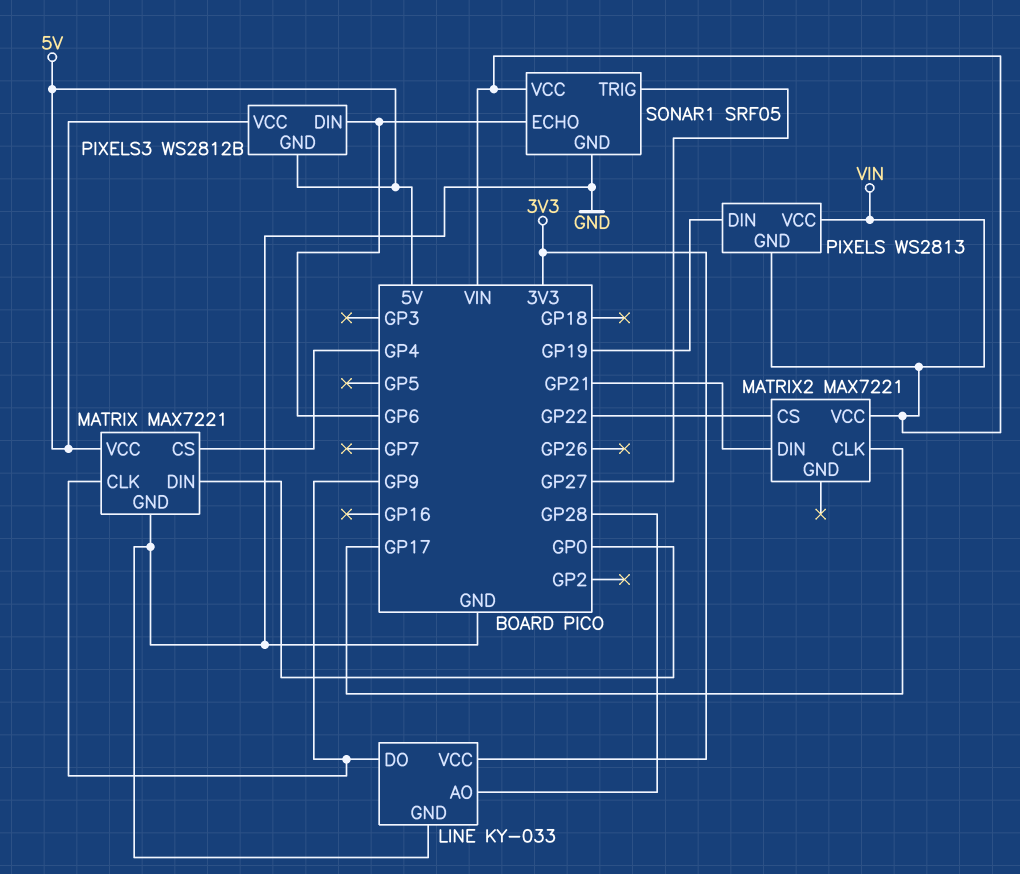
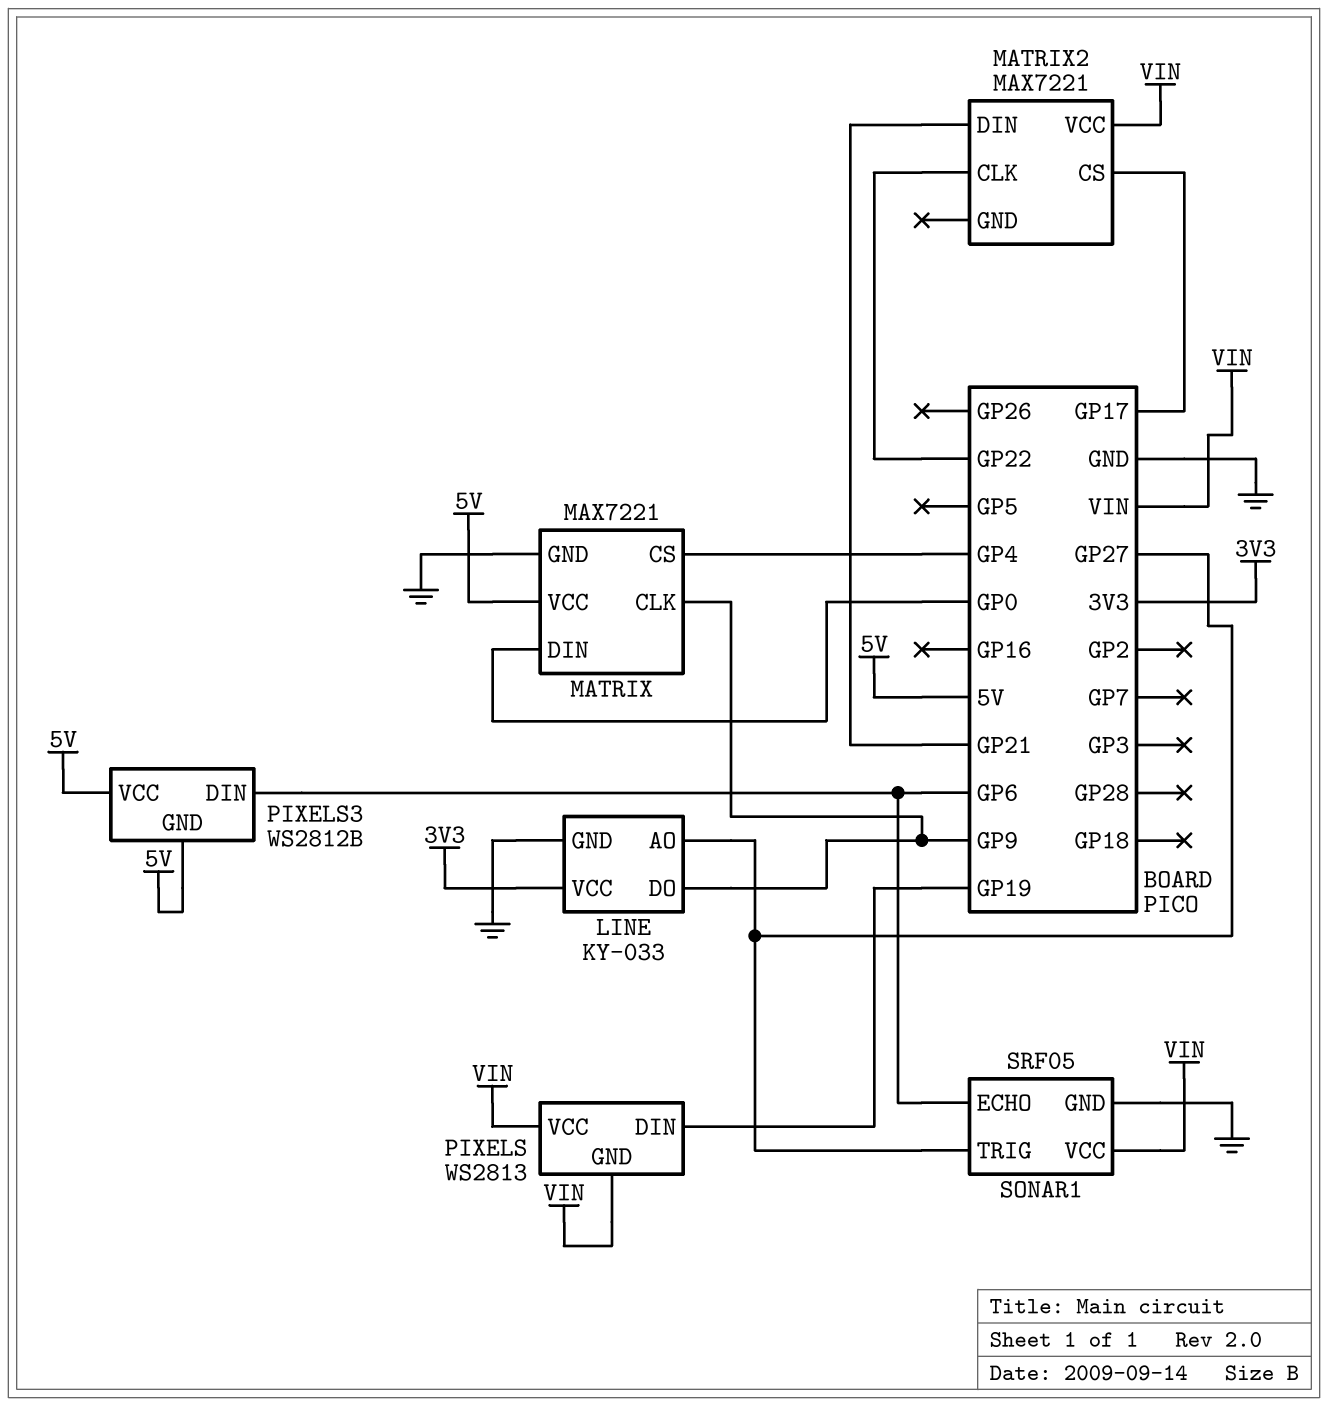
LINE pin AO: GP28 -> GP27
MATRIX2 pin CLK: GP17 -> GP22
MATRIX2 pin CS: GP22 -> GP17

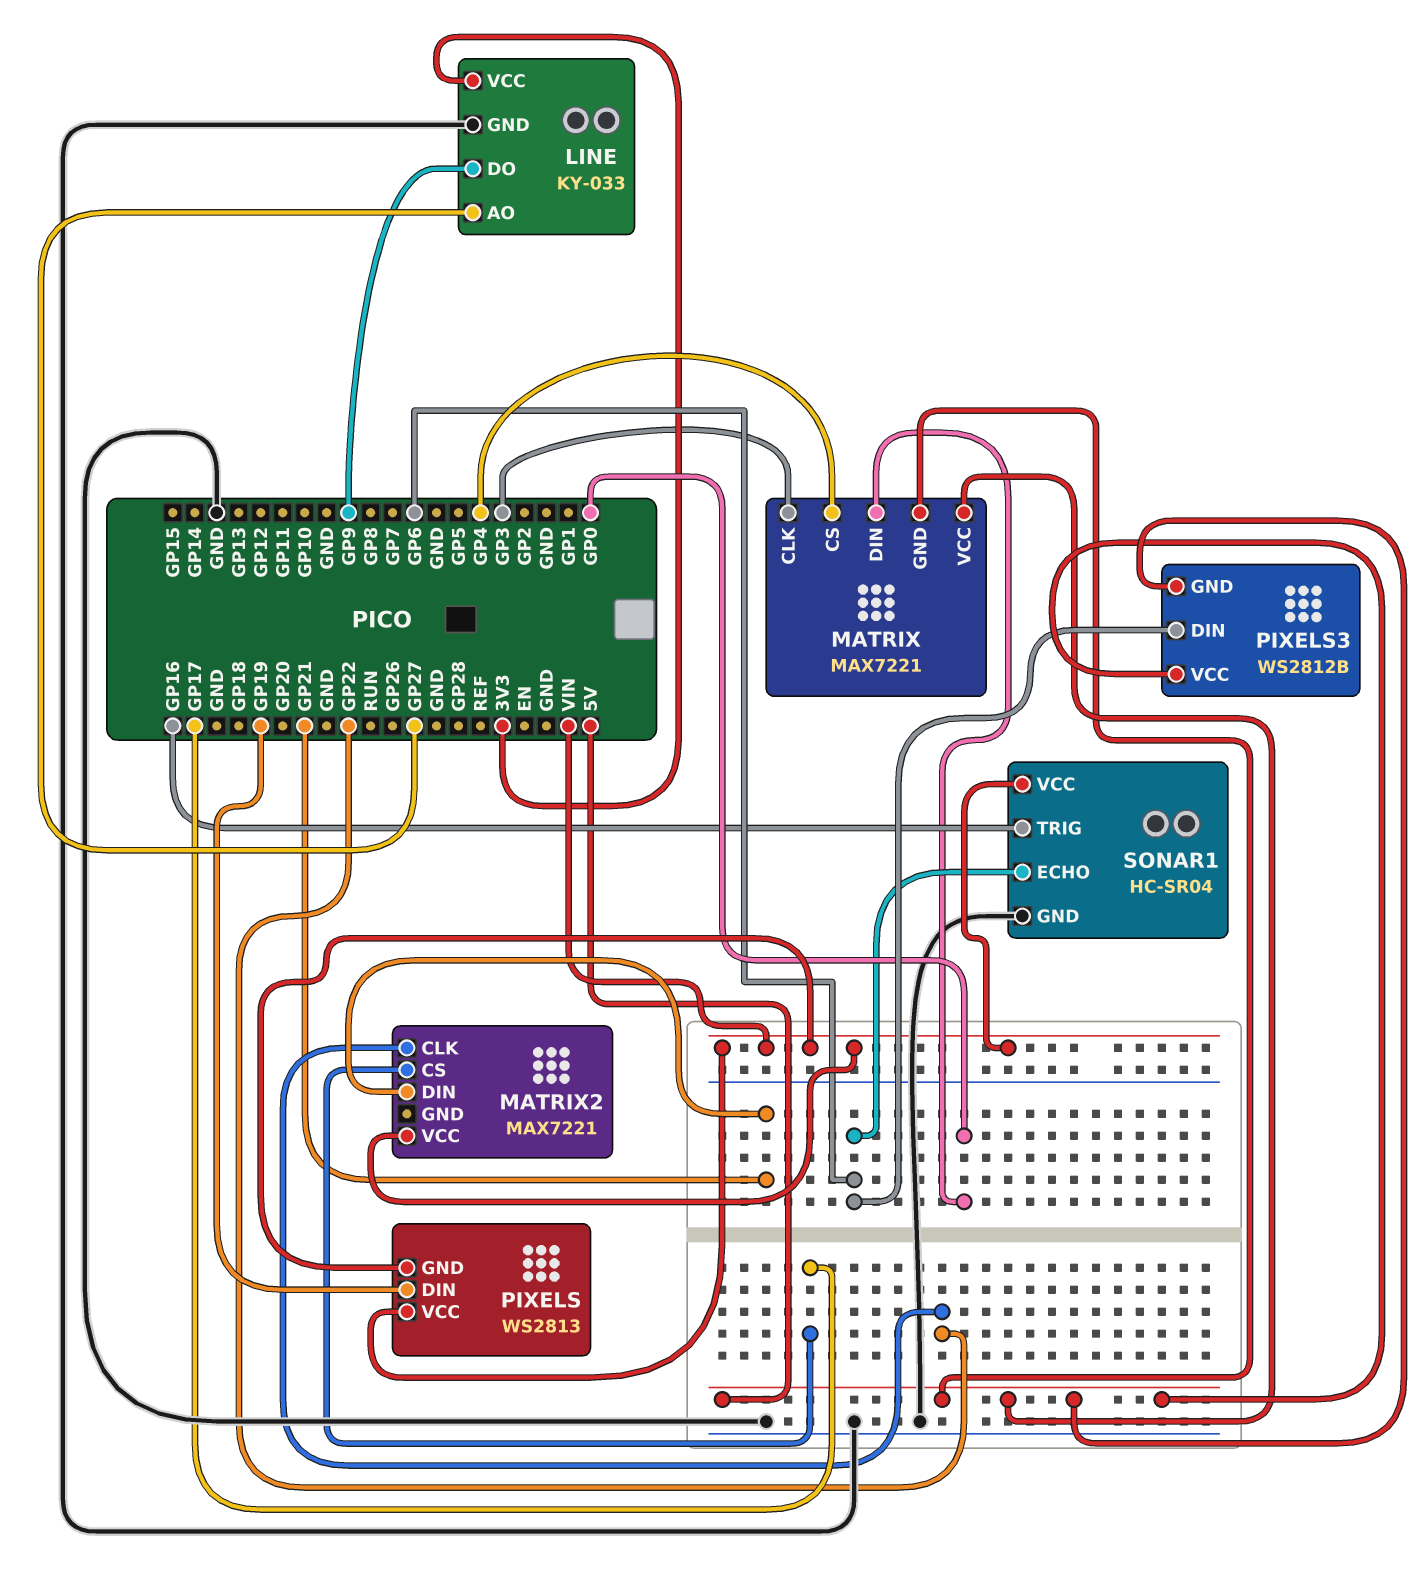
MATRIX pin CLK: GP9 -> GP3
MATRIX pin GND: GND -> 5V
SONAR1: SRF05 -> HC-SR04
SONAR1 pin TRIG: GP27 -> GP16

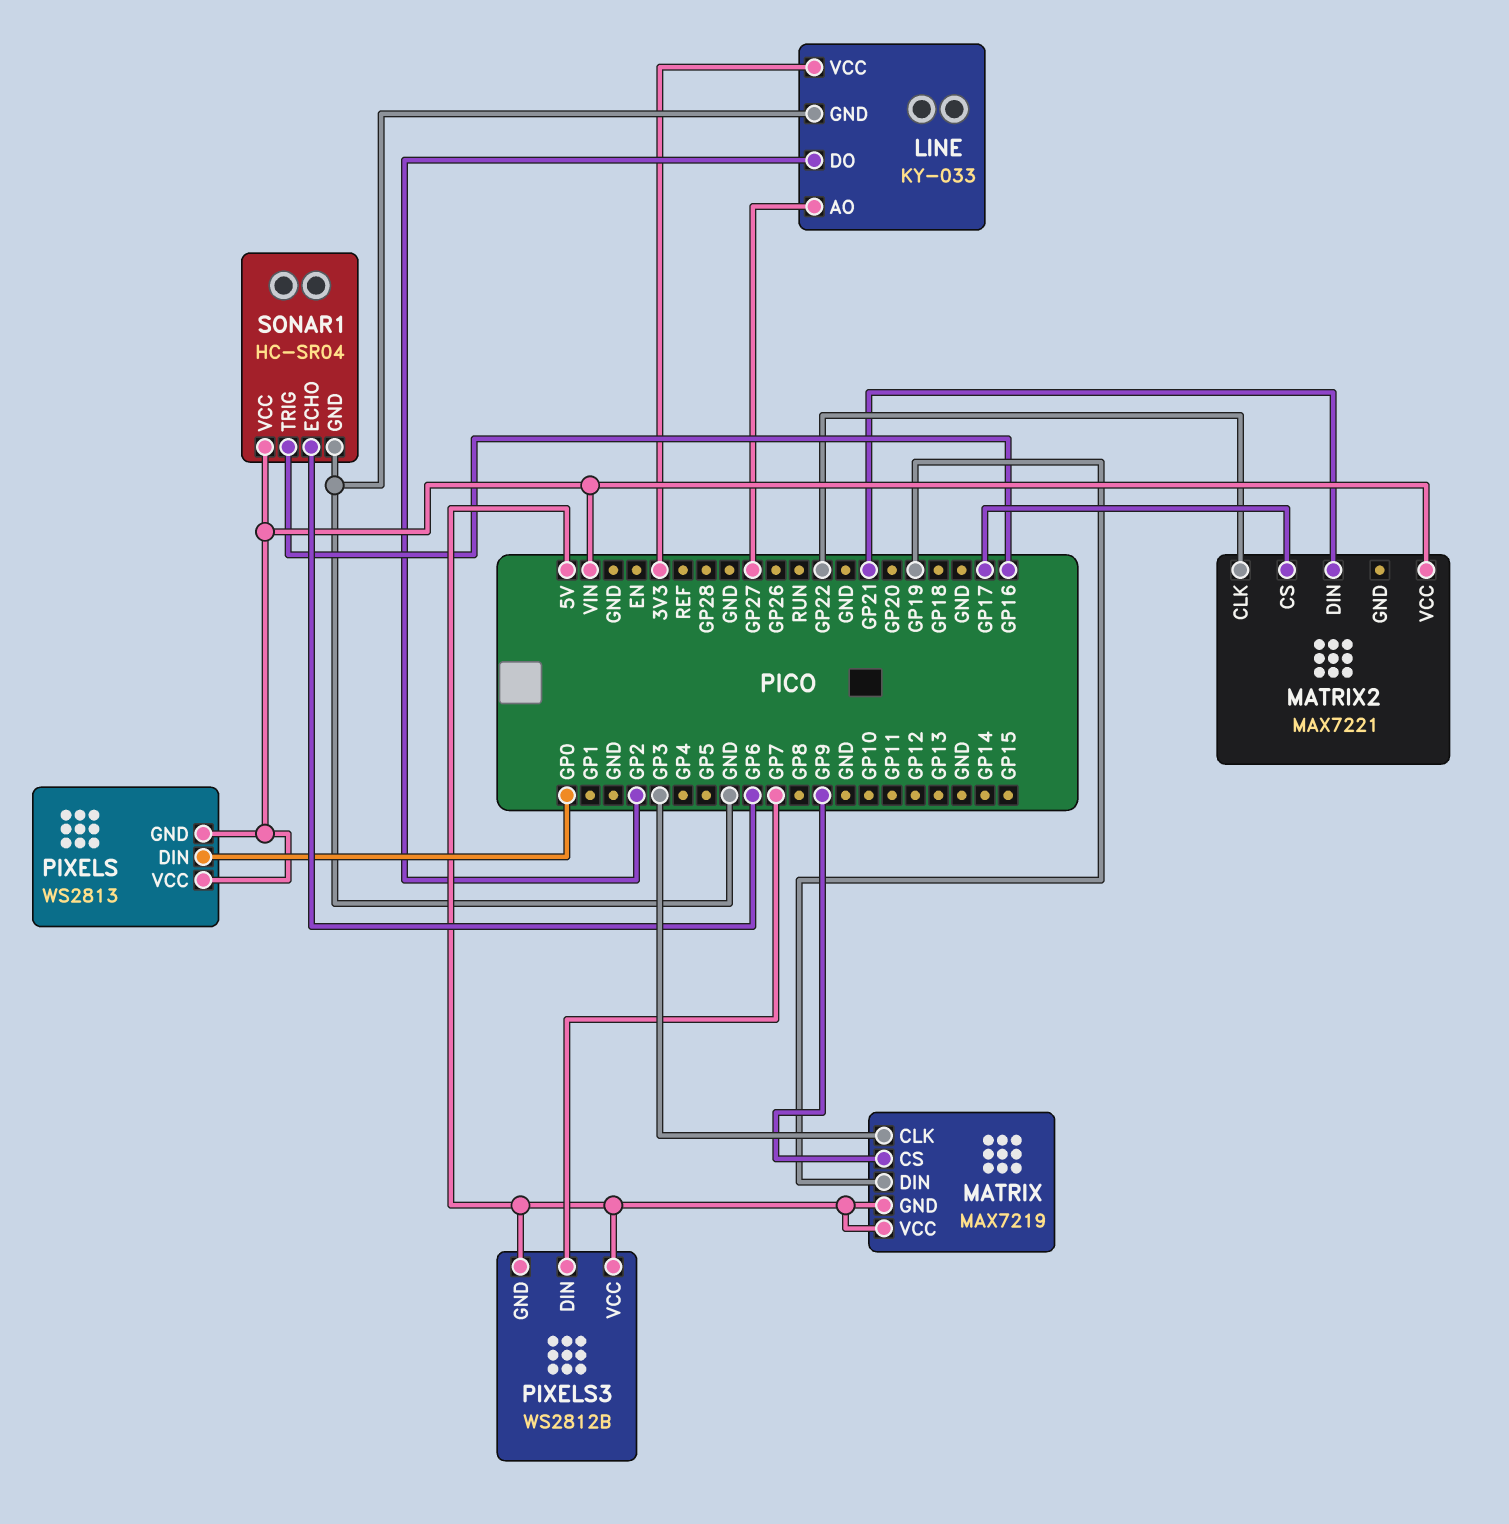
LINE pin DO: GP9 -> GP2
MATRIX: MAX7221 -> MAX7219
MATRIX pin CS: GP4 -> GP9
MATRIX pin DIN: GP0 -> GP19
PIXELS pin DIN: GP19 -> GP0
PIXELS3 pin DIN: GP6 -> GP7

